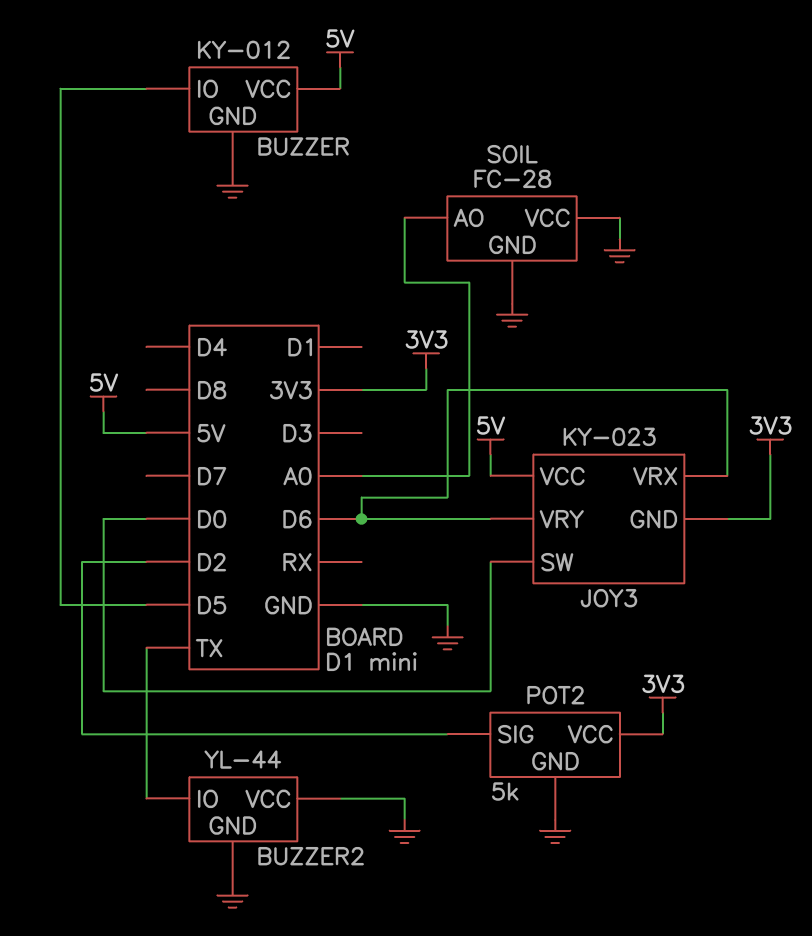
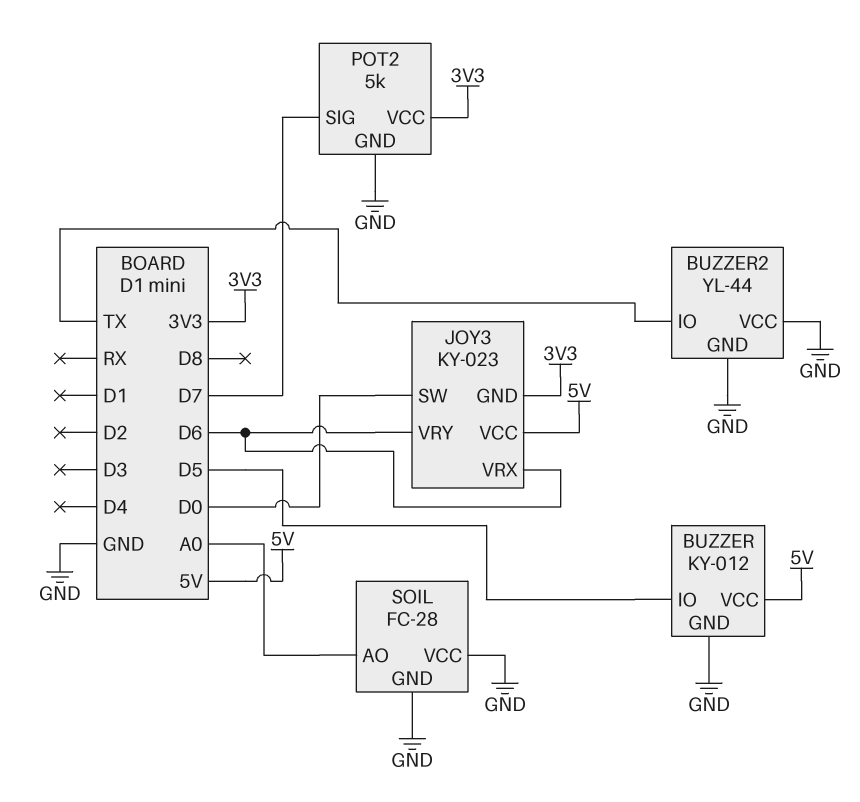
POT2 pin SIG: D2 -> D7

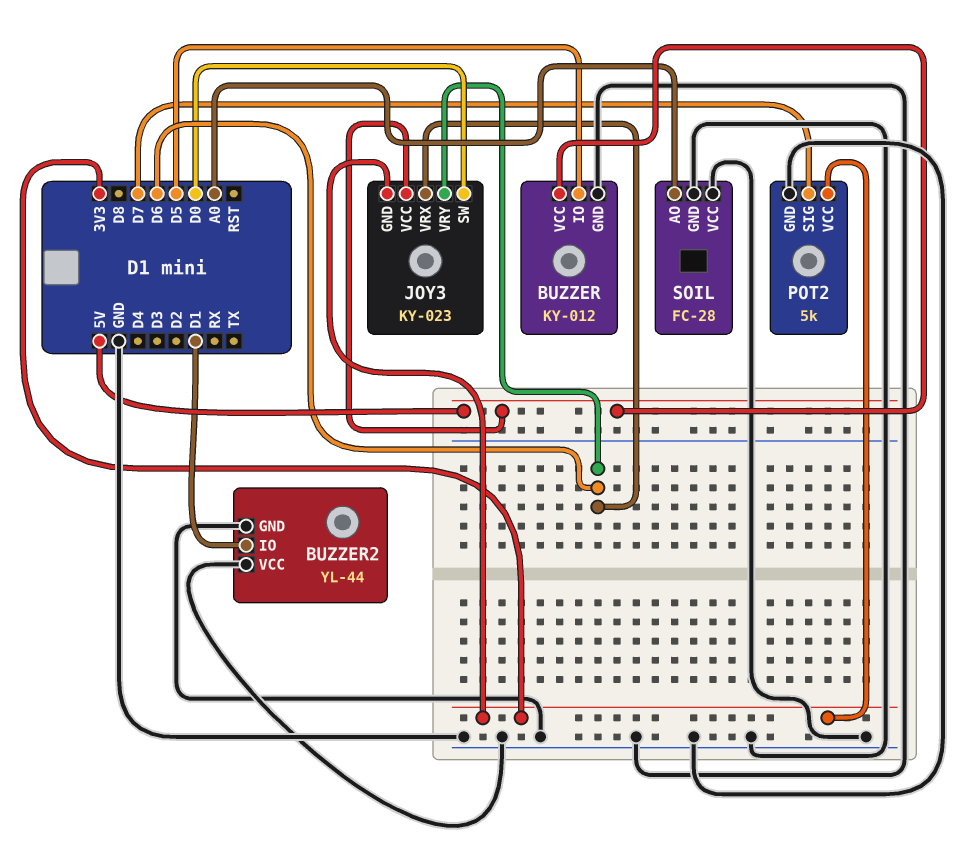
BUZZER2 pin IO: TX -> D1

